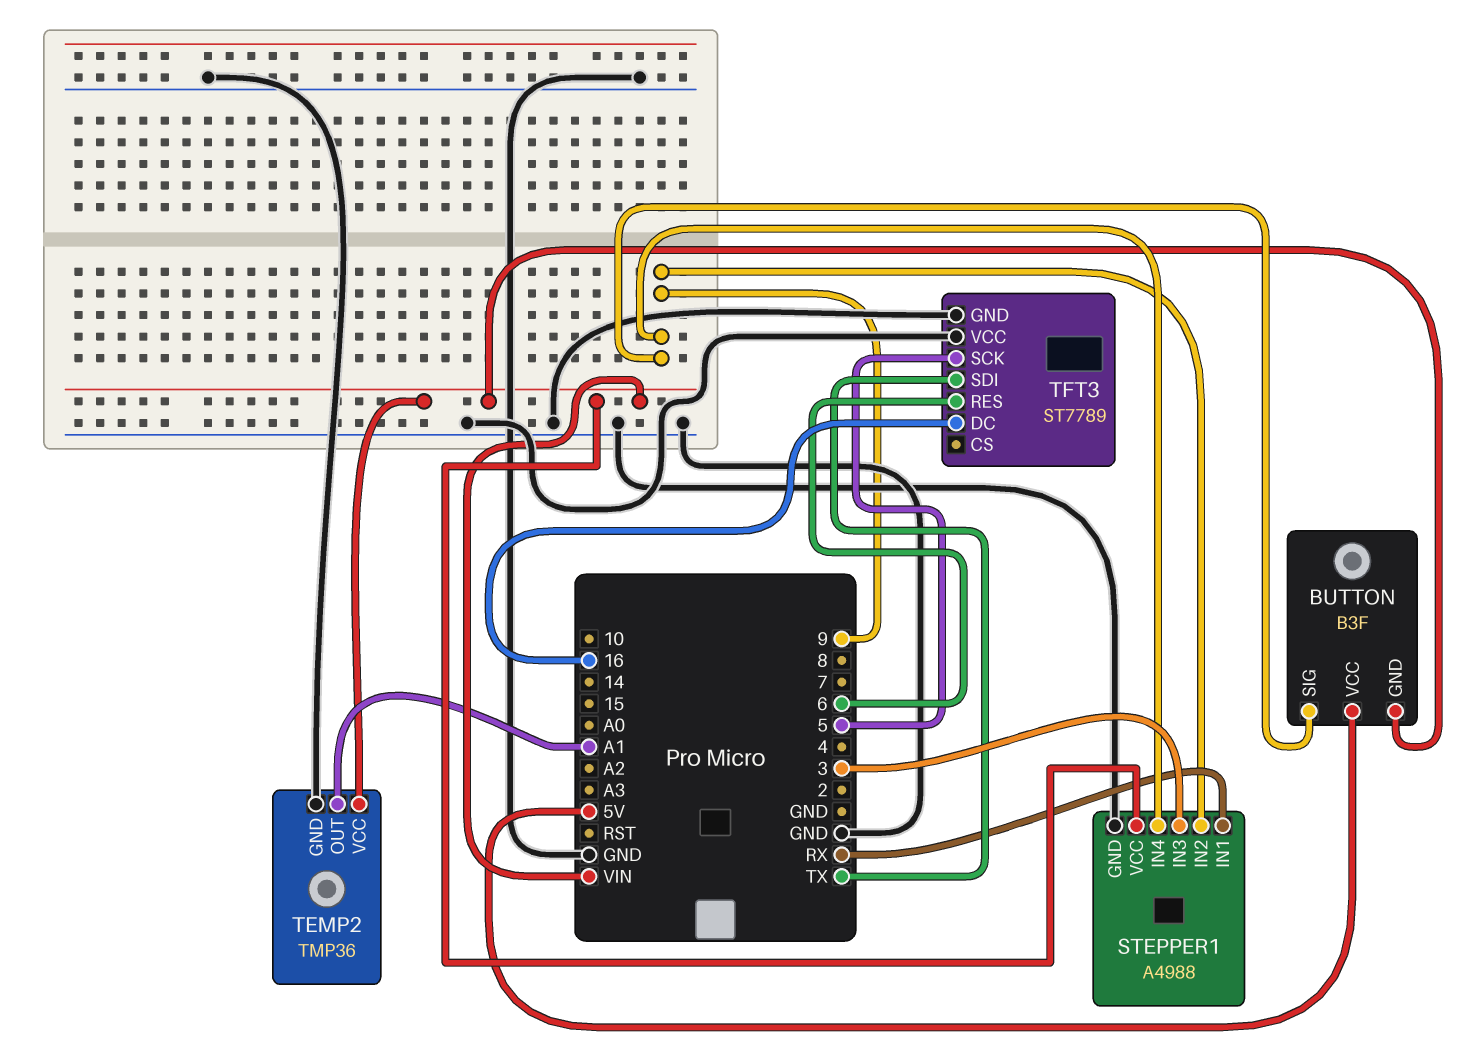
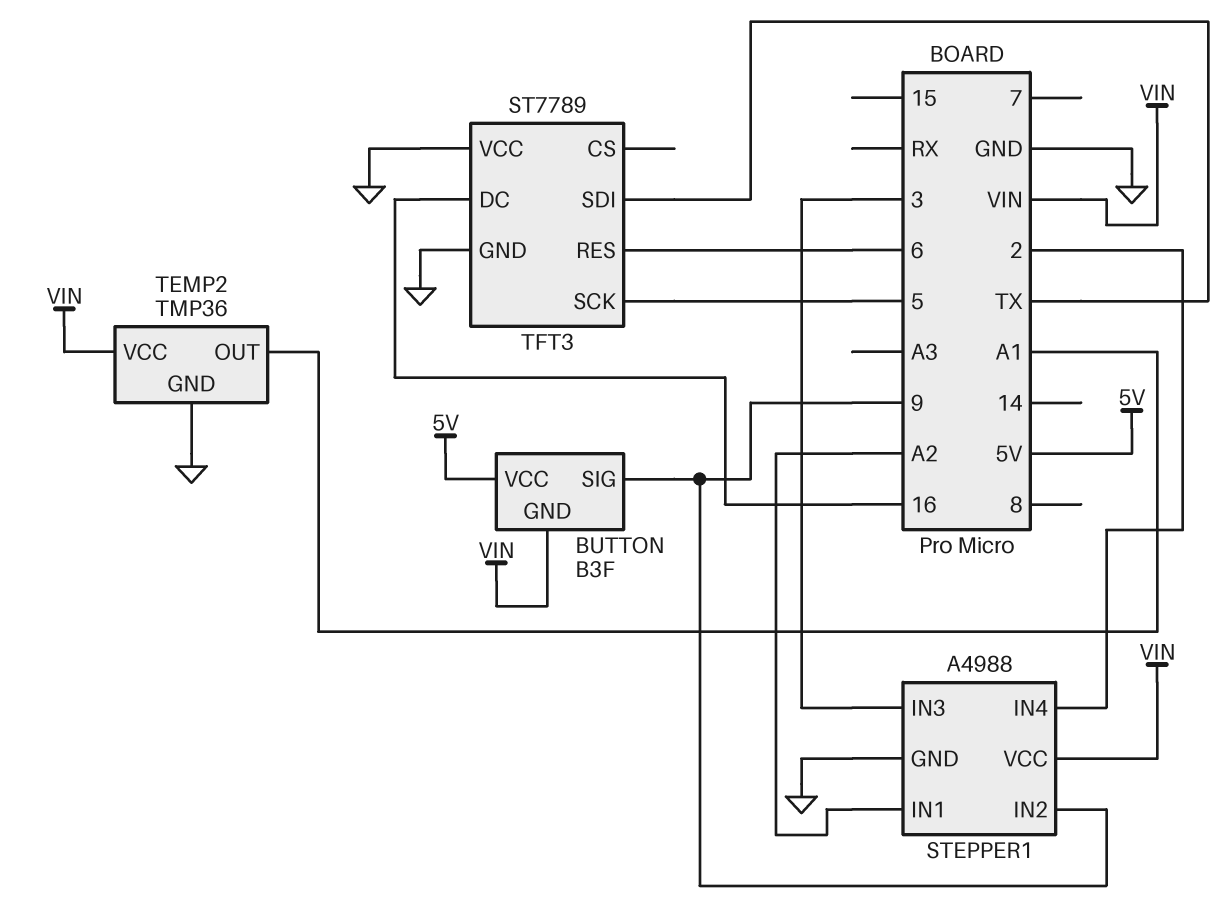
STEPPER1 pin IN1: RX -> A2
STEPPER1 pin IN4: 9 -> 2

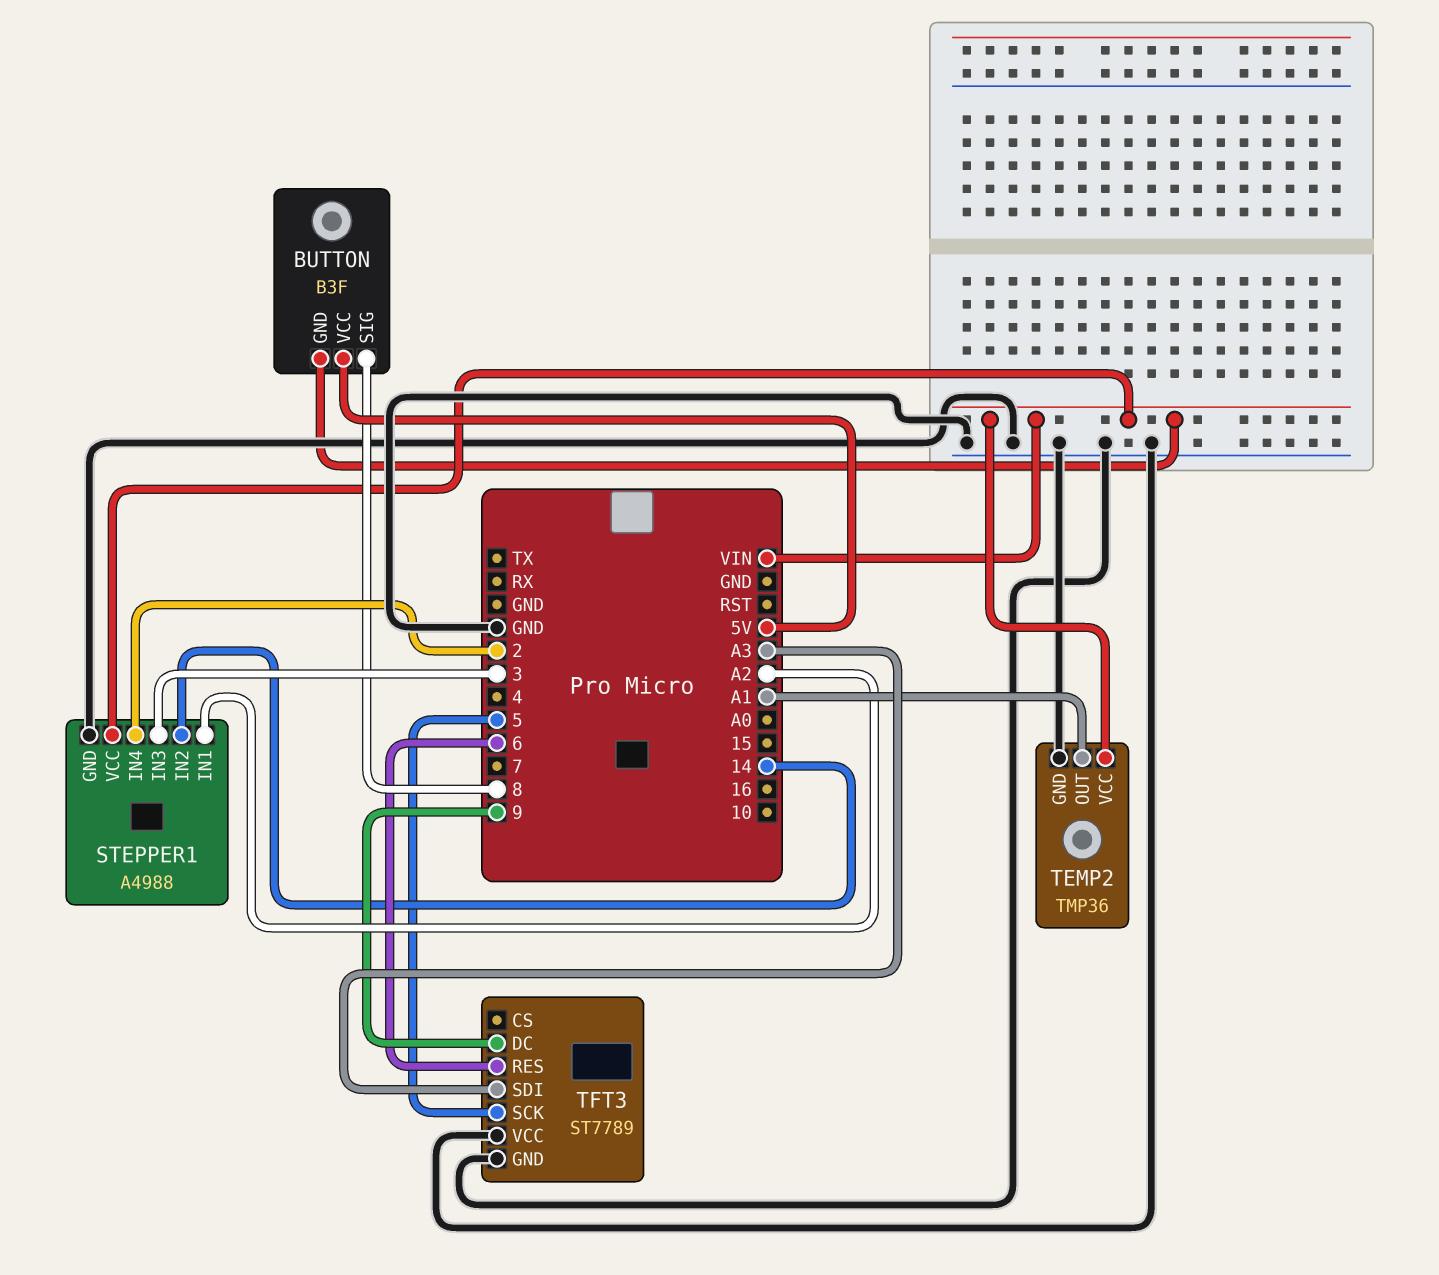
BUTTON pin SIG: 9 -> 8
STEPPER1 pin IN2: 9 -> 14
TFT3 pin DC: 16 -> 9
TFT3 pin SDI: TX -> A3

